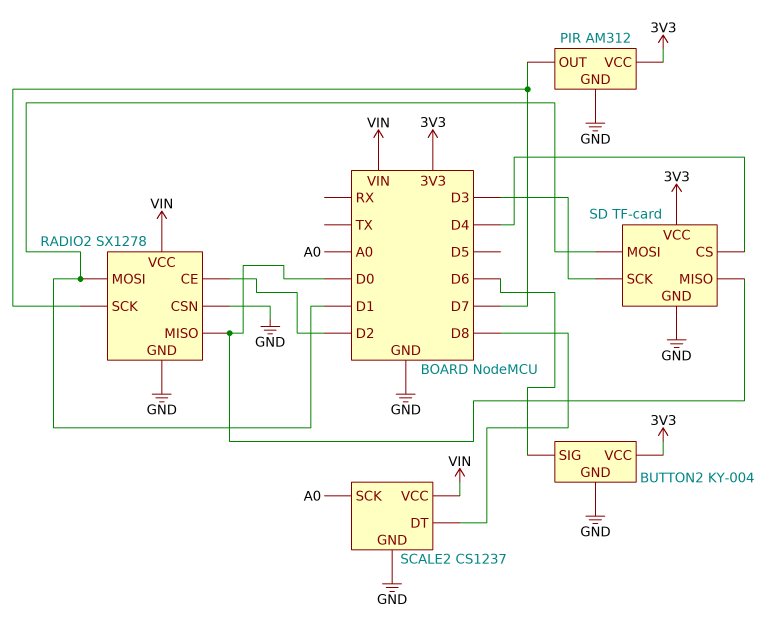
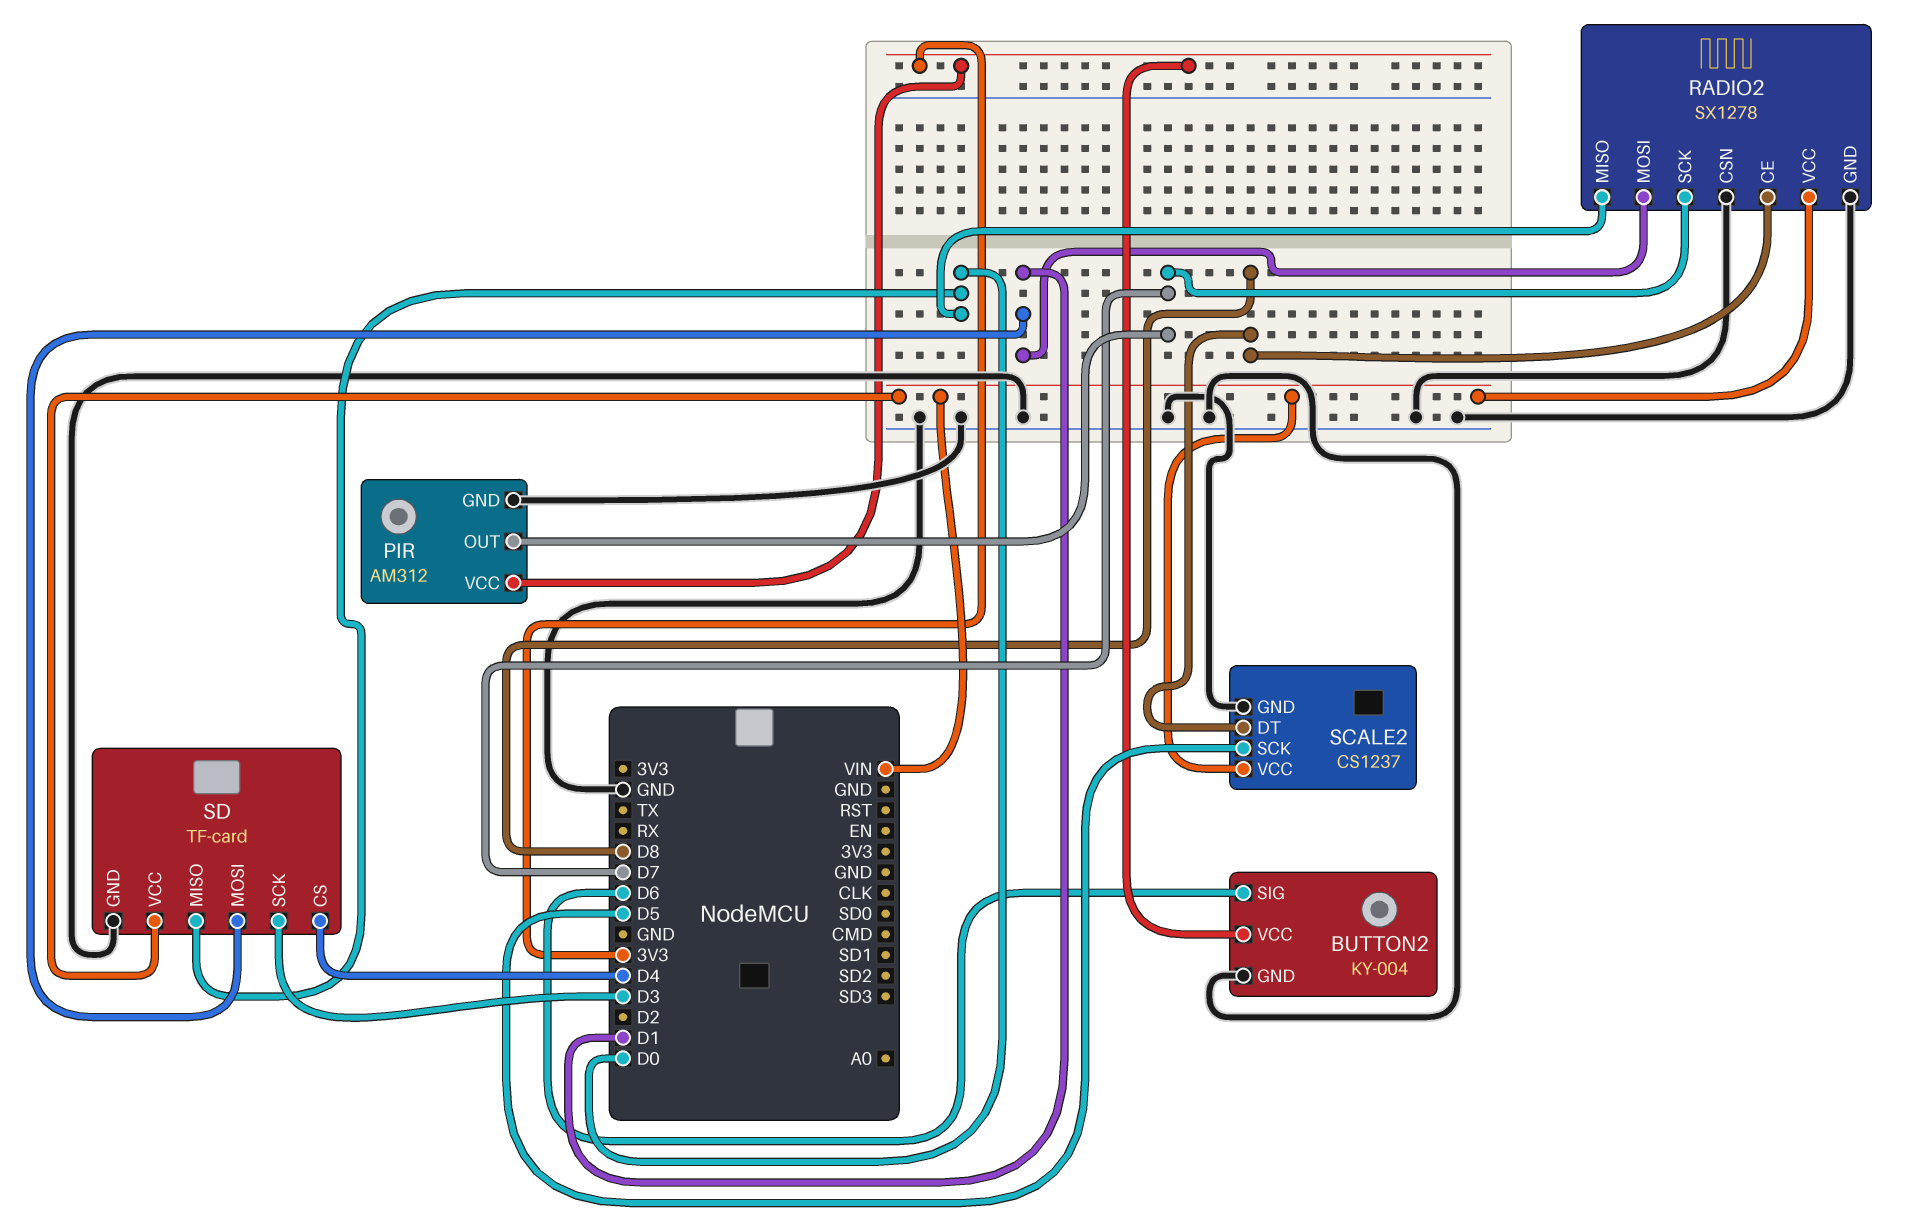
RADIO2 pin CE: D2 -> D8
SCALE2 pin SCK: A0 -> D5
SD pin VCC: 3V3 -> VIN

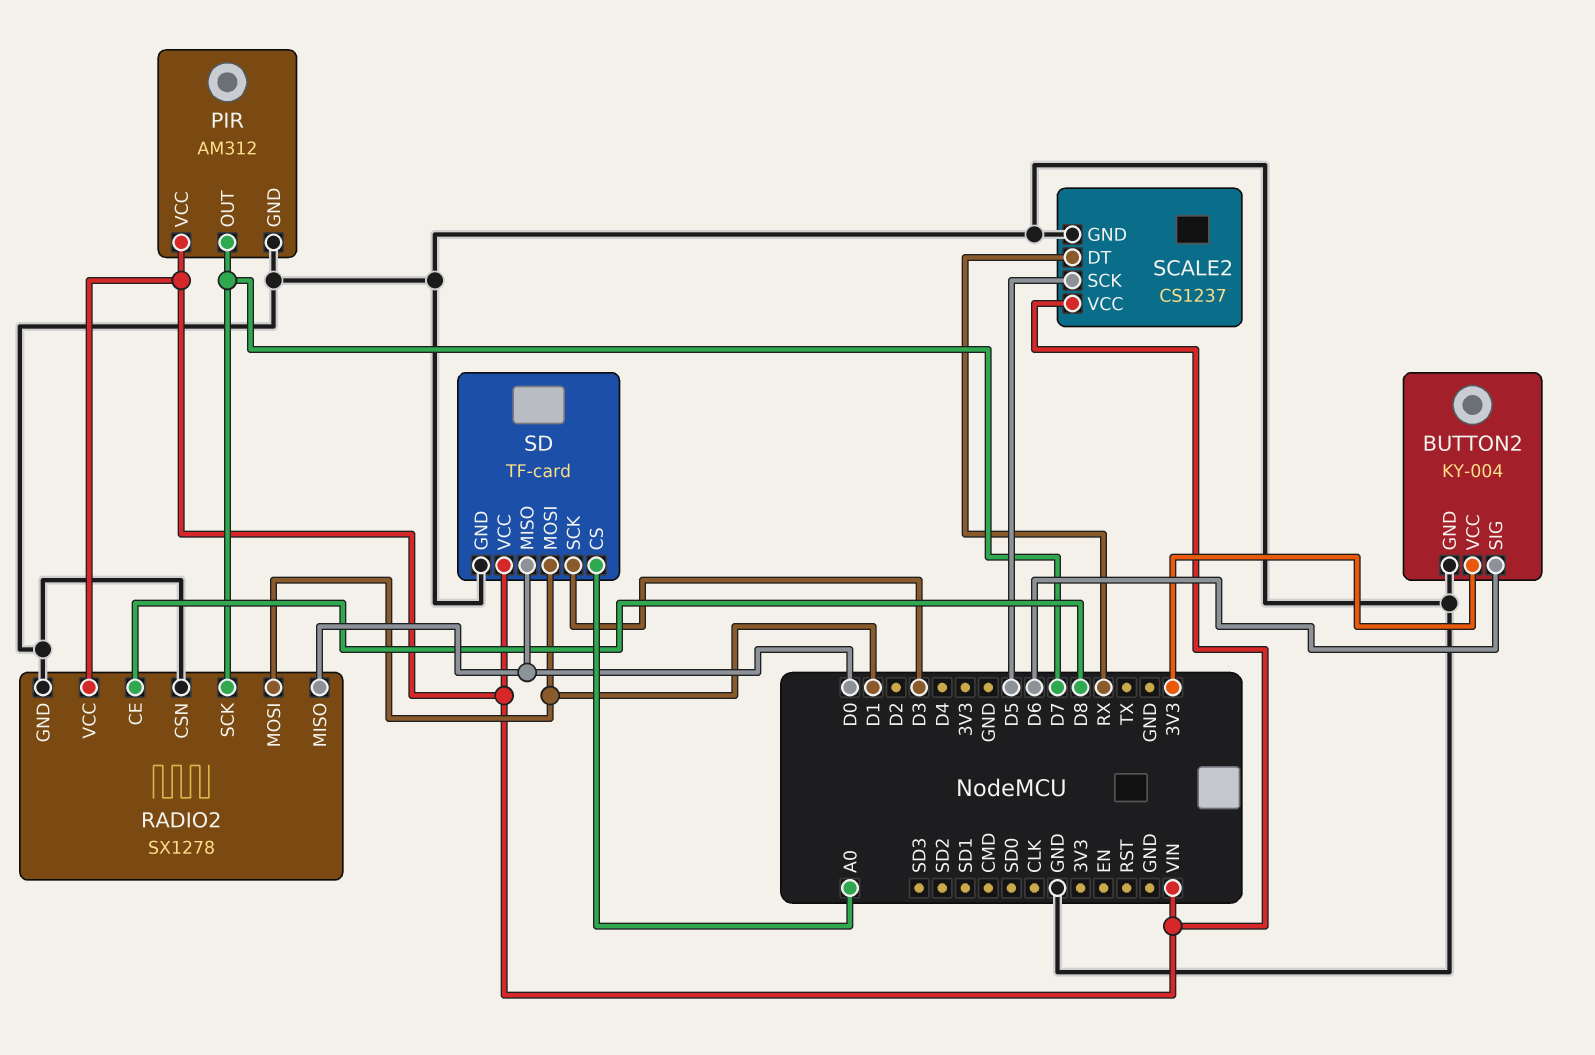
PIR pin VCC: 3V3 -> VIN
SCALE2 pin DT: D8 -> RX
SD pin CS: D4 -> A0

